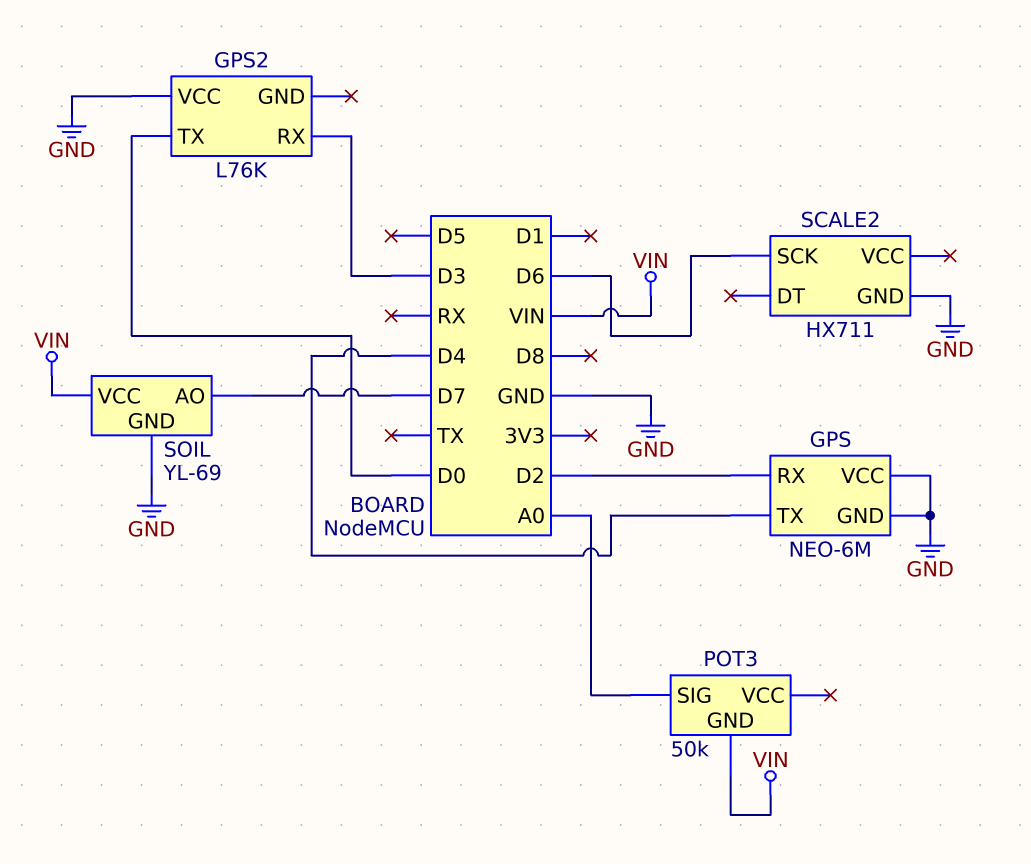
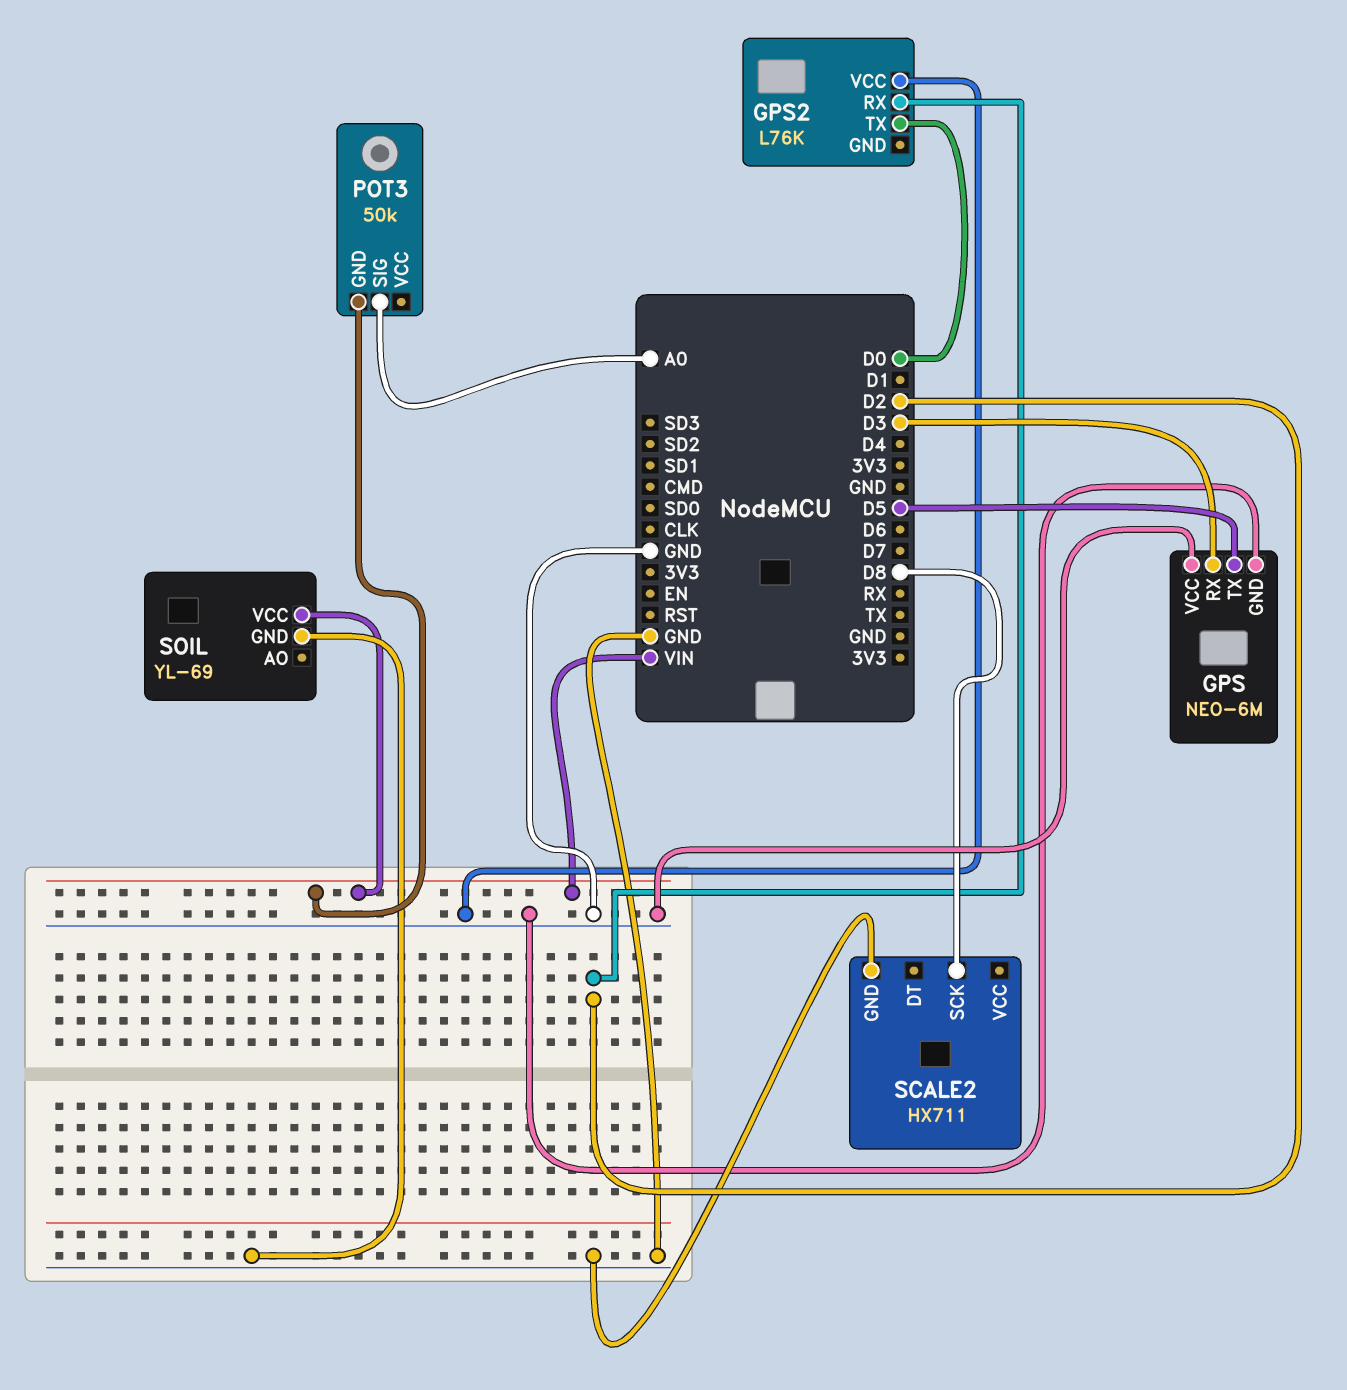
GPS pin RX: D2 -> D3
GPS pin TX: D4 -> D5
GPS2 pin RX: D3 -> D2
SCALE2 pin SCK: D6 -> D8
SOIL pin AO: D7 -> none

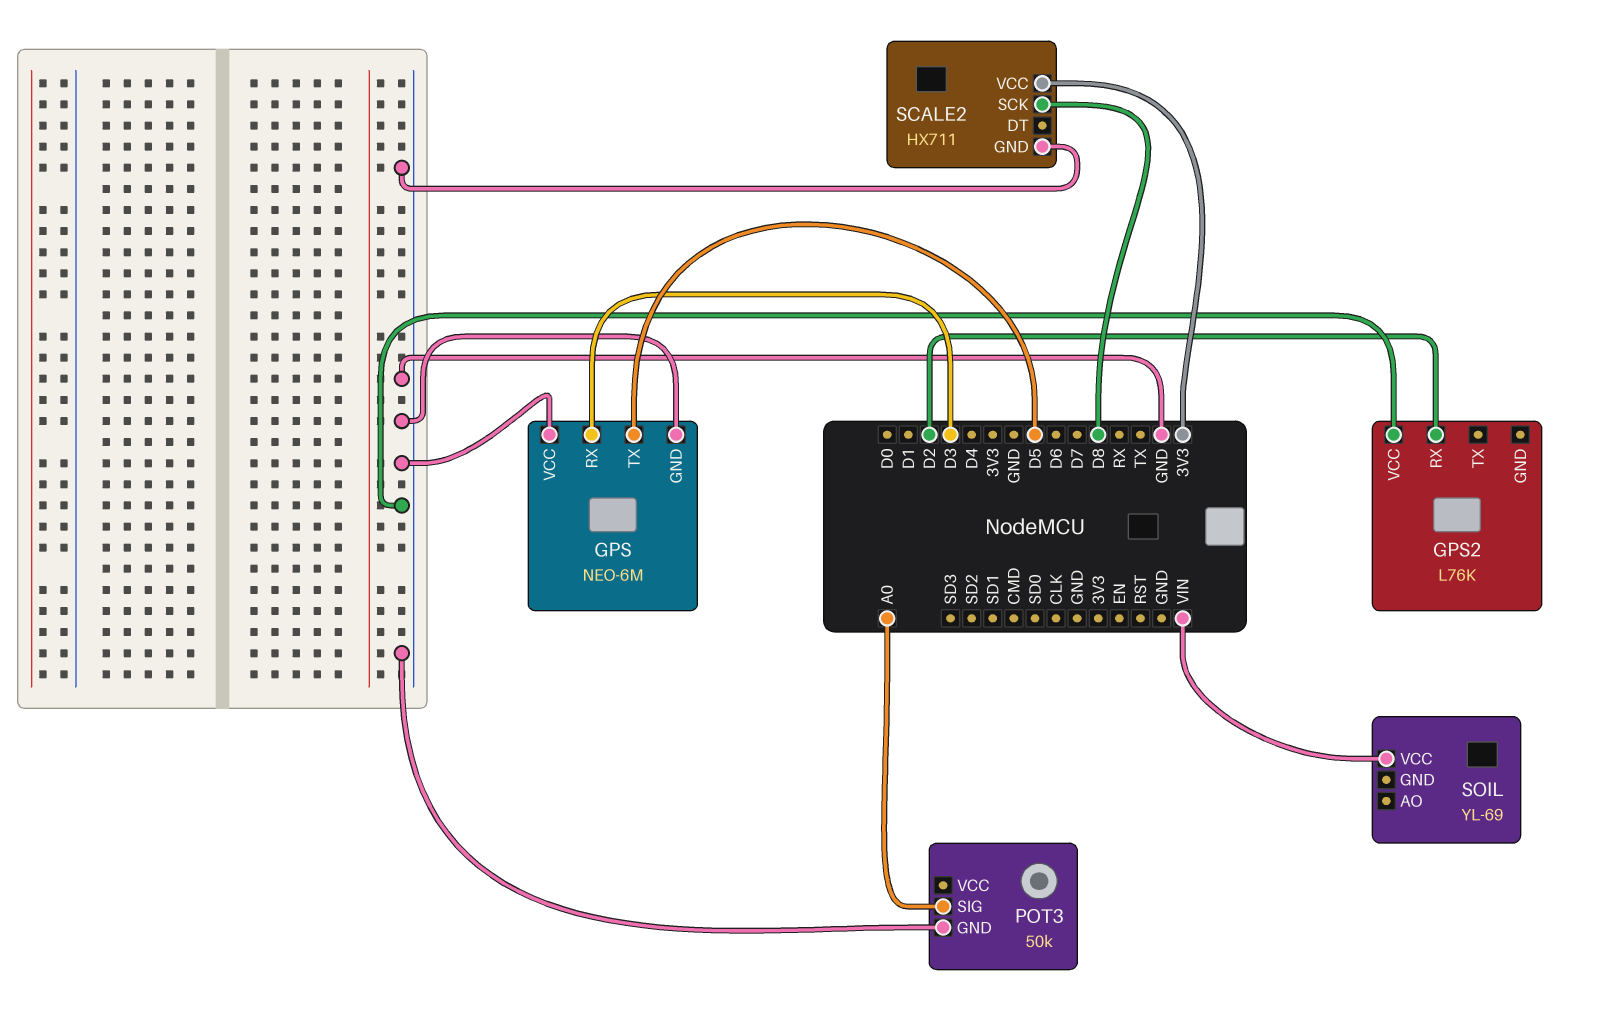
GPS2 pin TX: D0 -> none
POT3 pin GND: VIN -> GND
SCALE2 pin VCC: none -> 3V3
SOIL pin GND: GND -> none

